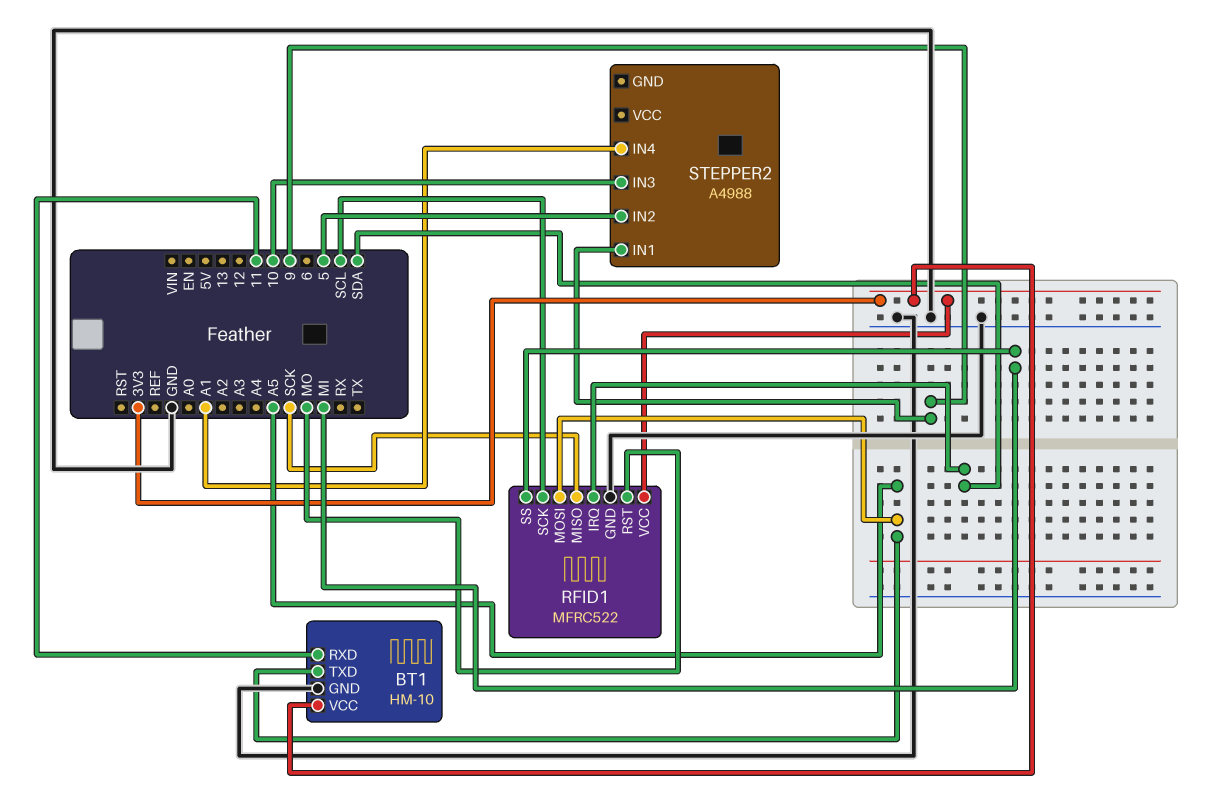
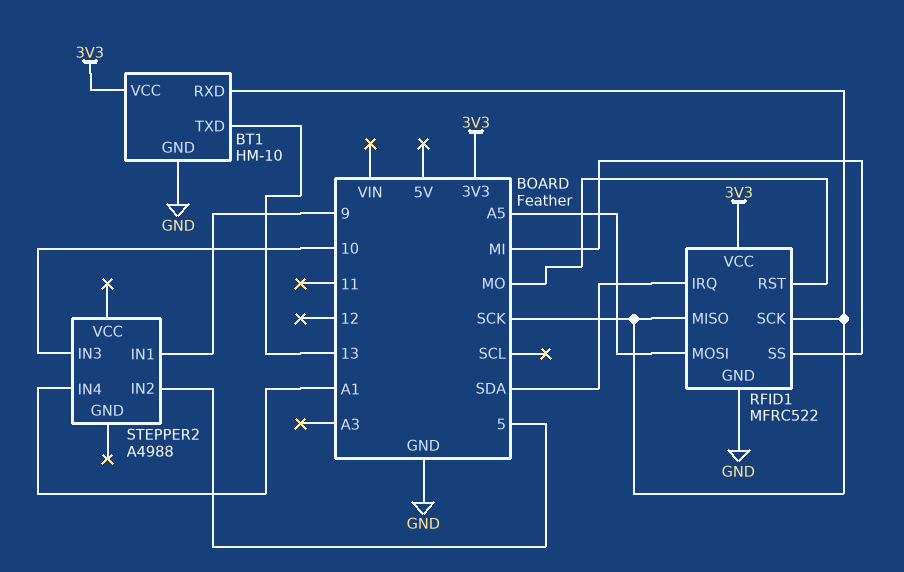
BT1 pin RXD: 11 -> SCK
BT1 pin TXD: A5 -> 13
RFID1 pin SCK: SCL -> SCK

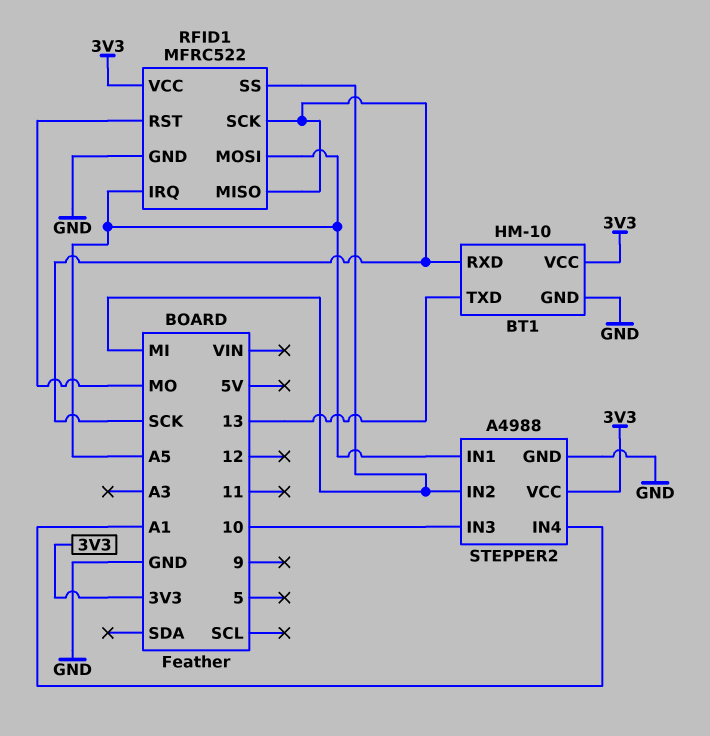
RFID1 pin IRQ: SDA -> A5
STEPPER2 pin GND: none -> GND
STEPPER2 pin IN1: 9 -> A5
STEPPER2 pin IN2: 5 -> MI
STEPPER2 pin VCC: none -> 3V3

